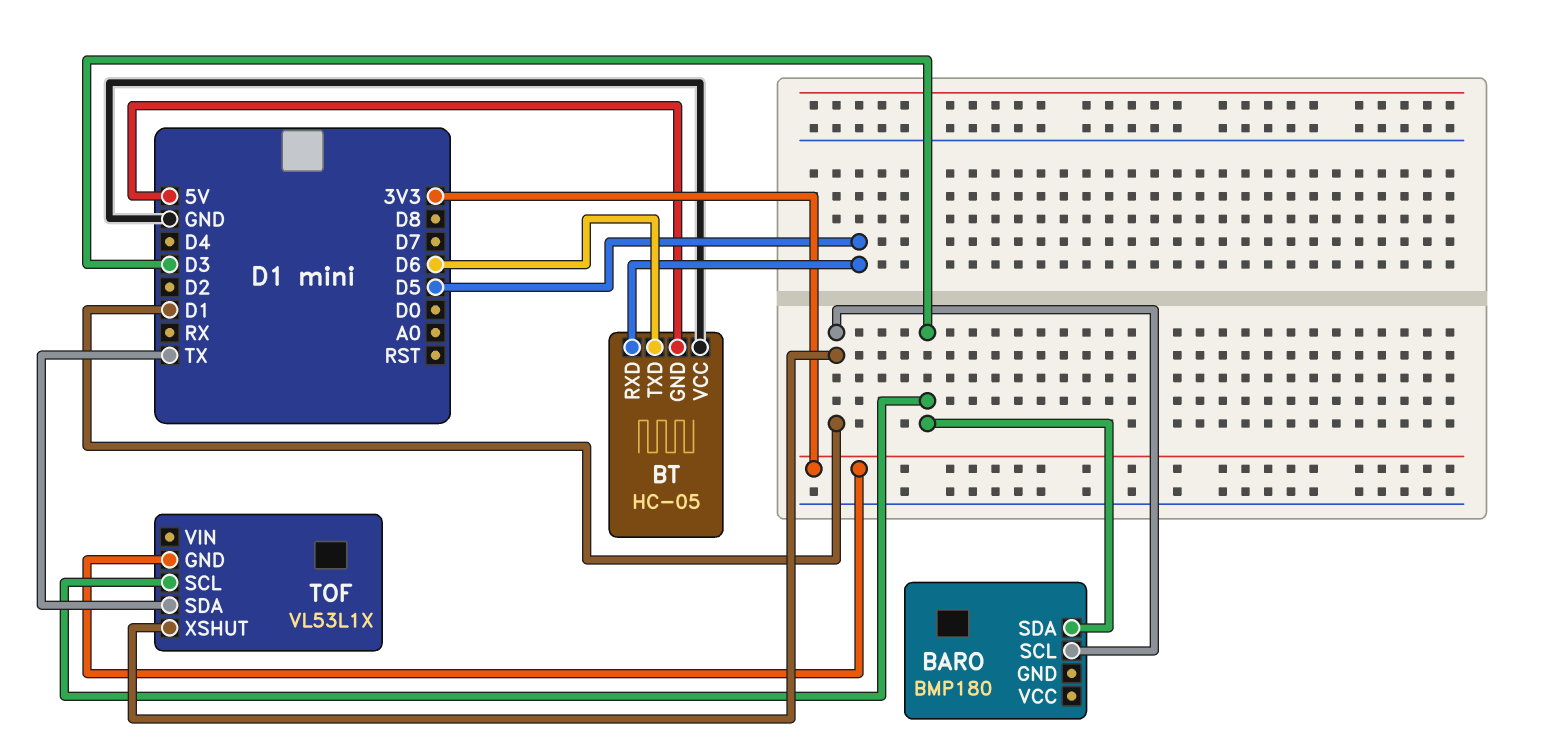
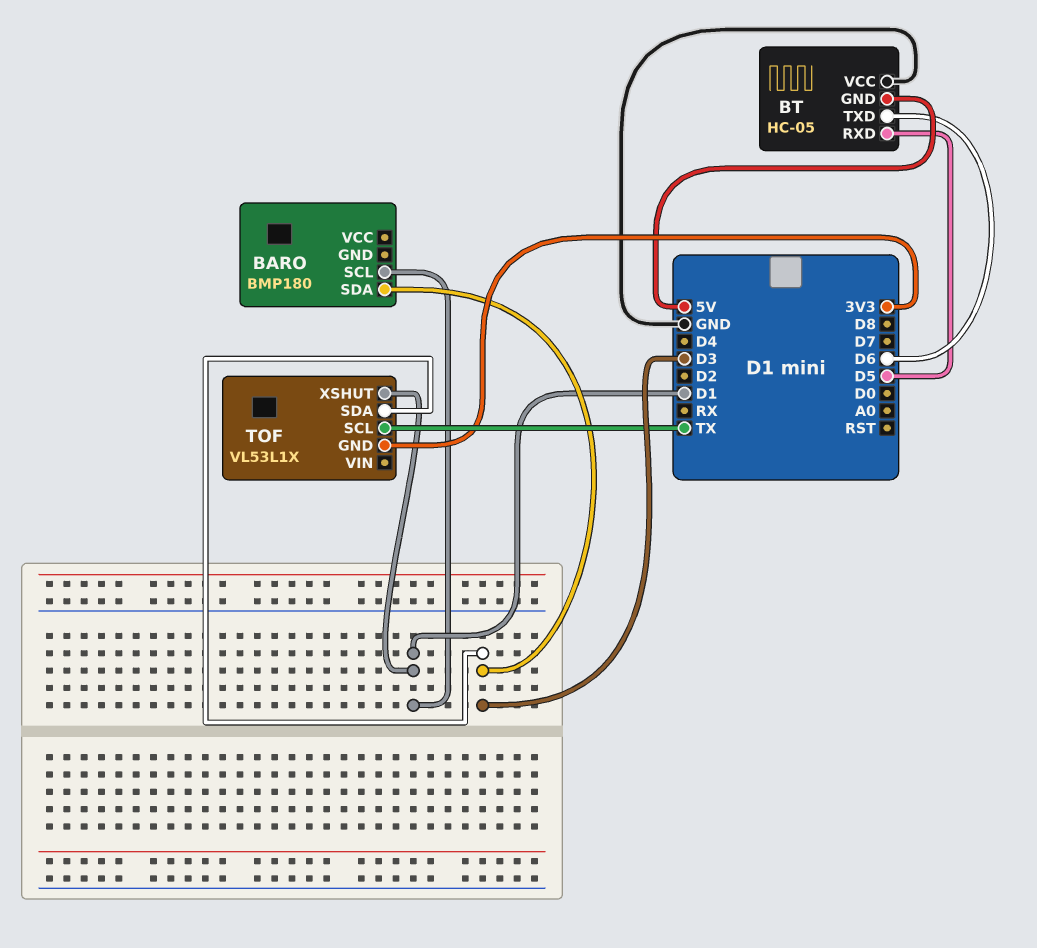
TOF pin SCL: D3 -> TX
TOF pin SDA: TX -> D3

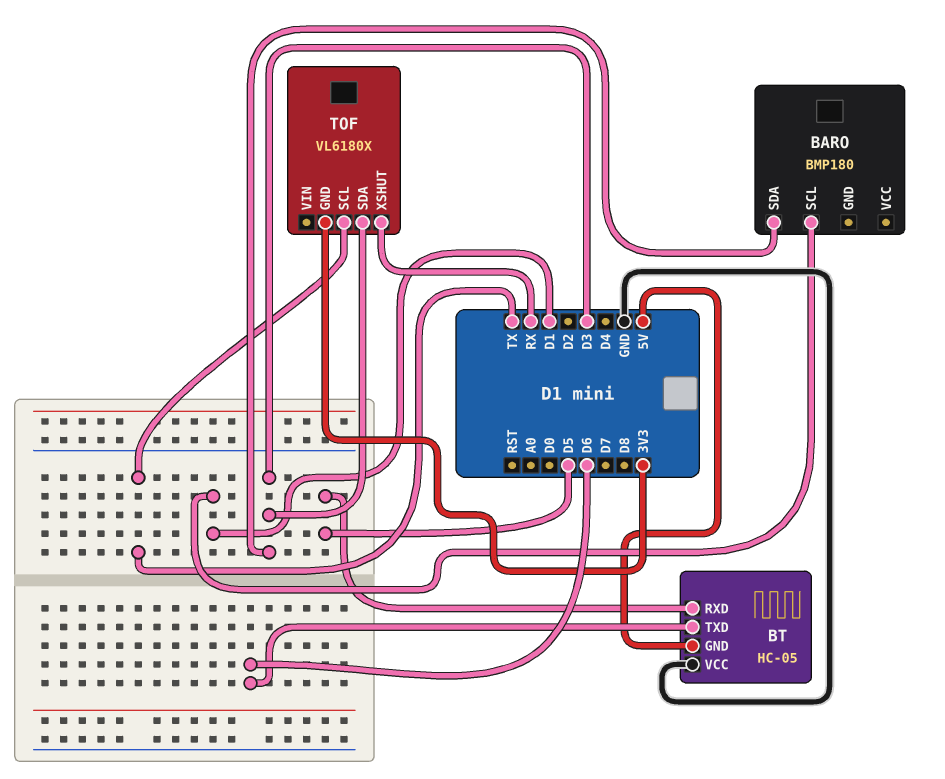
TOF: VL53L1X -> VL6180X
TOF pin XSHUT: D1 -> RX

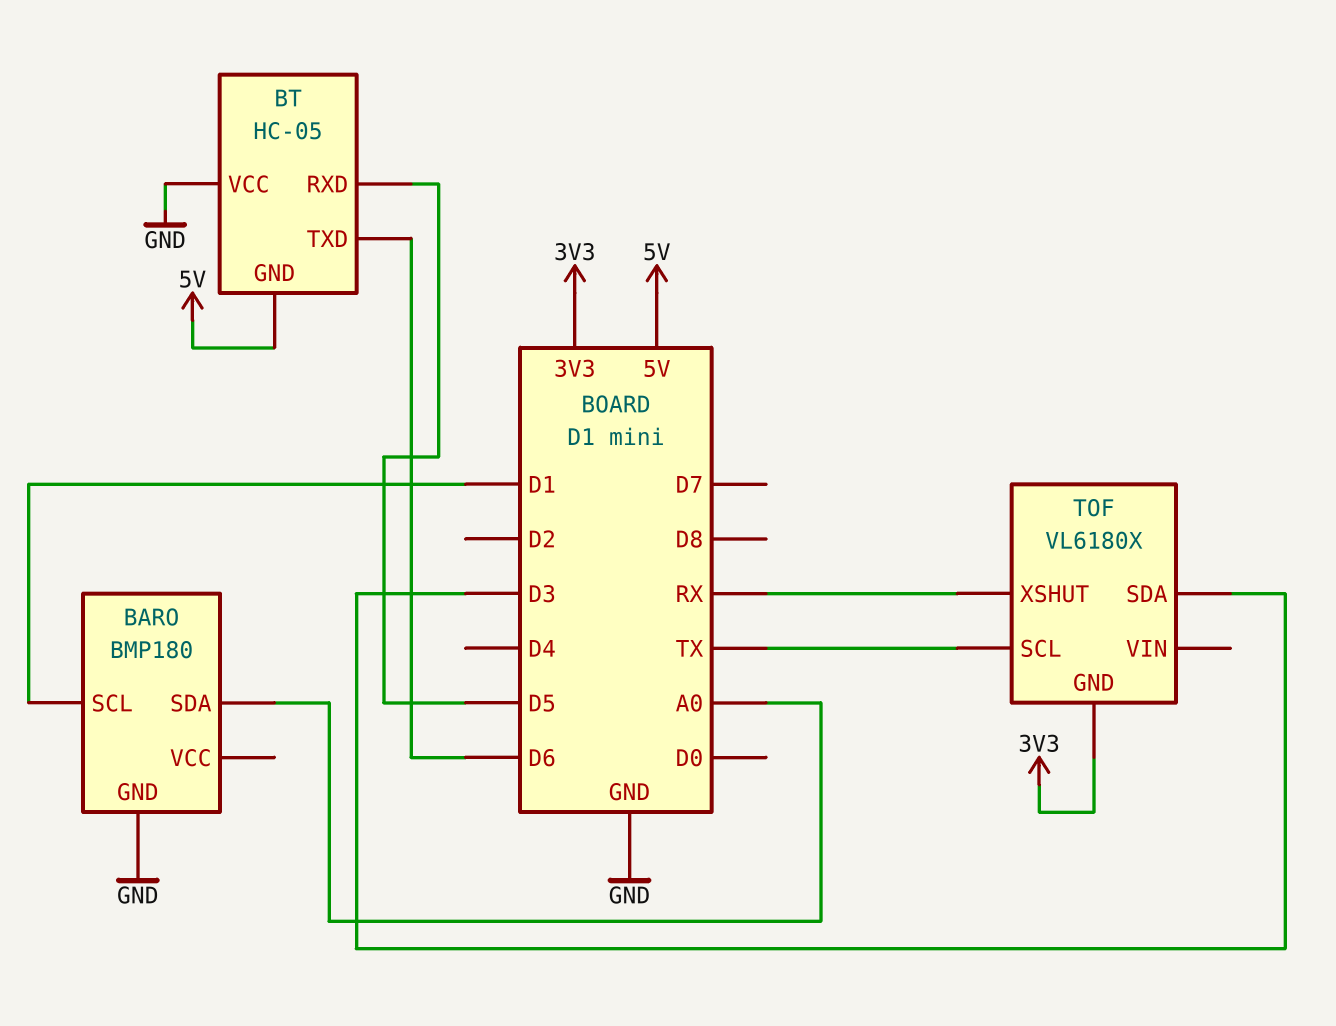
BARO pin GND: none -> GND
BARO pin SDA: D3 -> A0

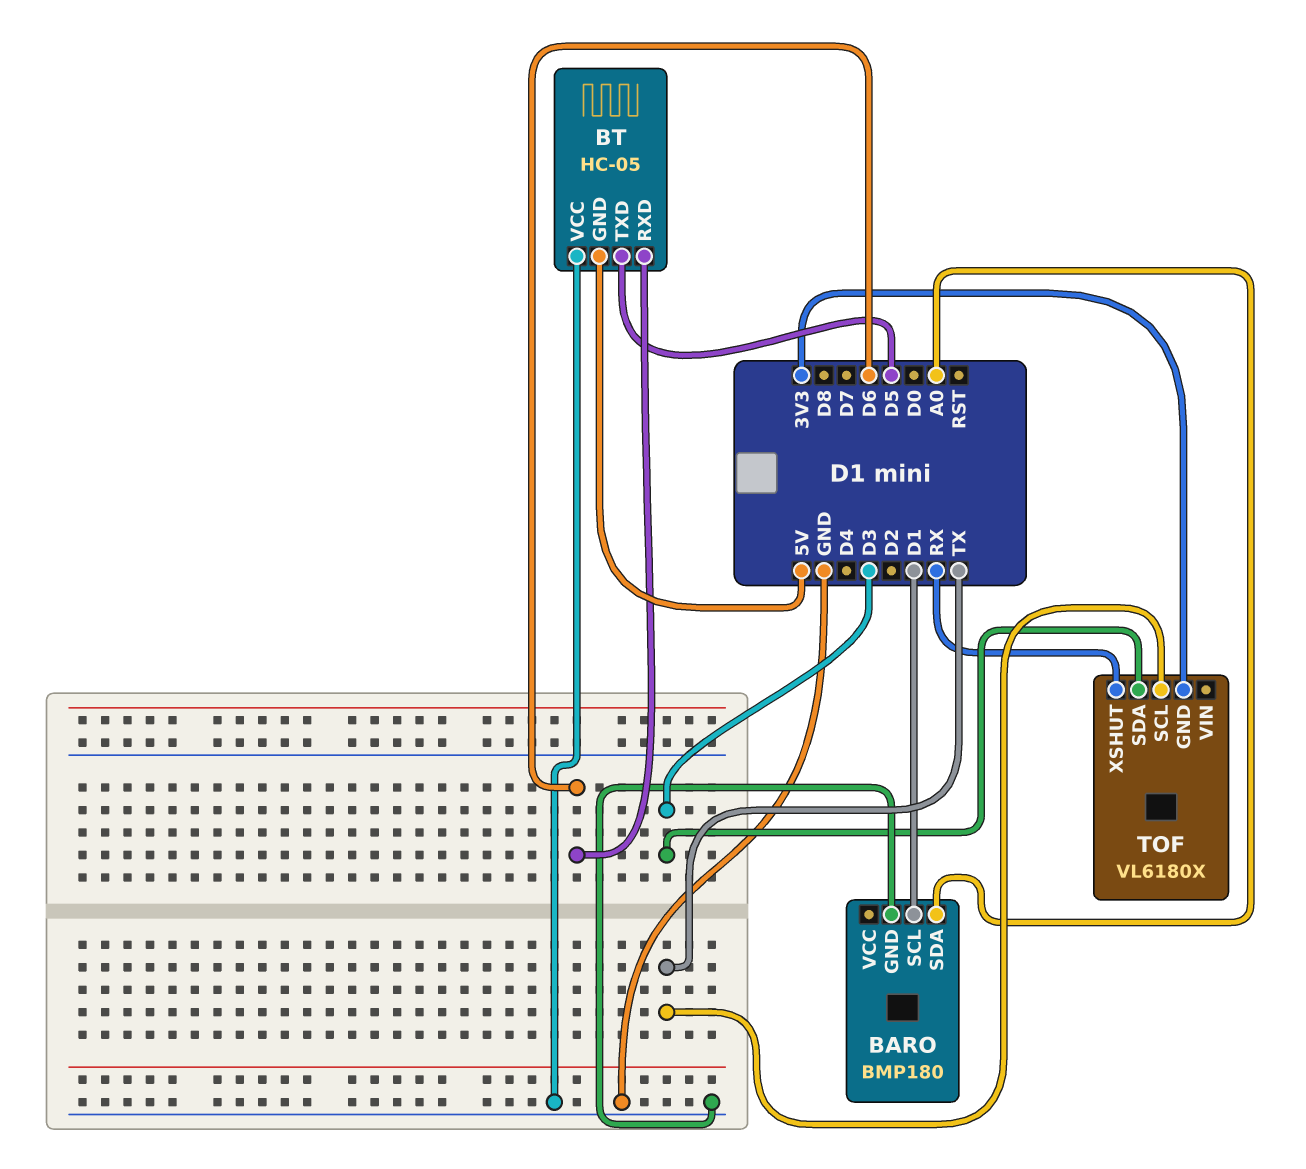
BT pin RXD: D5 -> D6
BT pin TXD: D6 -> D5

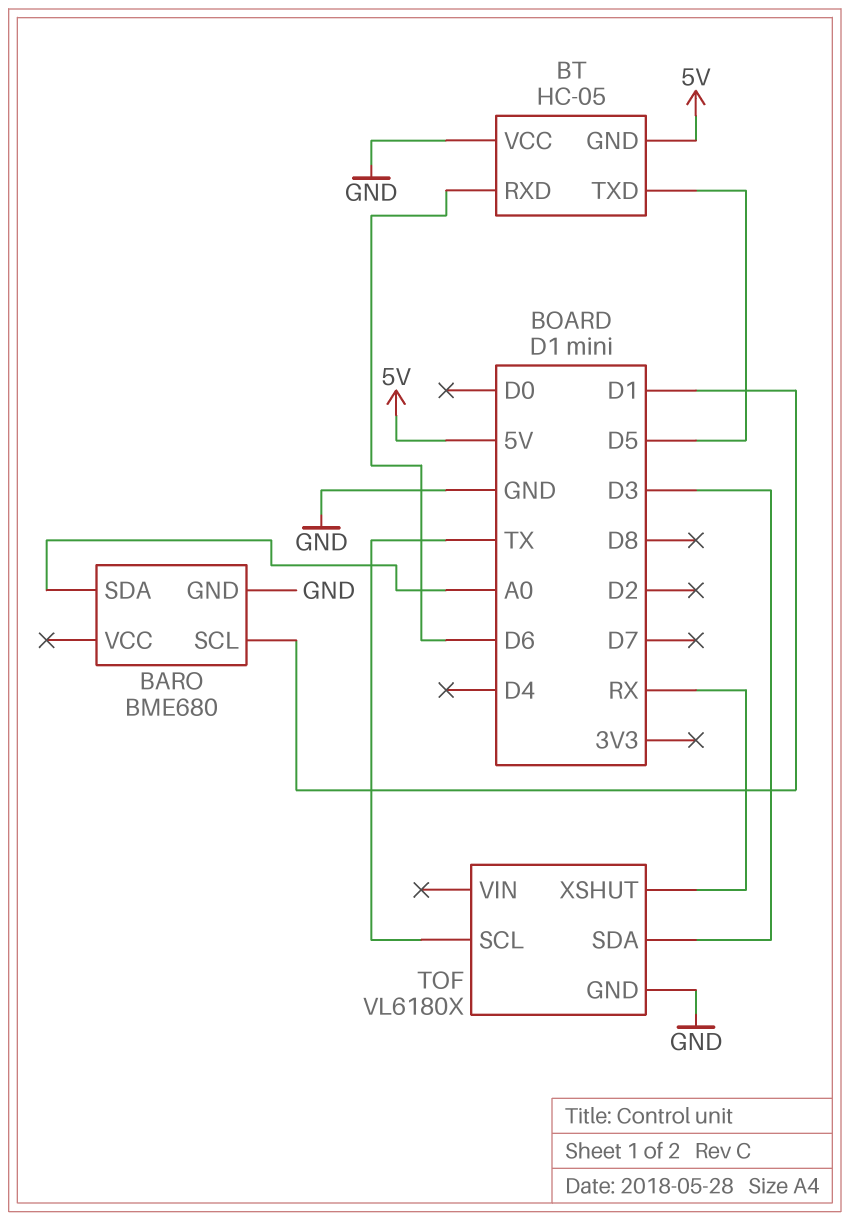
BARO: BMP180 -> BME680
TOF pin GND: 3V3 -> GND

